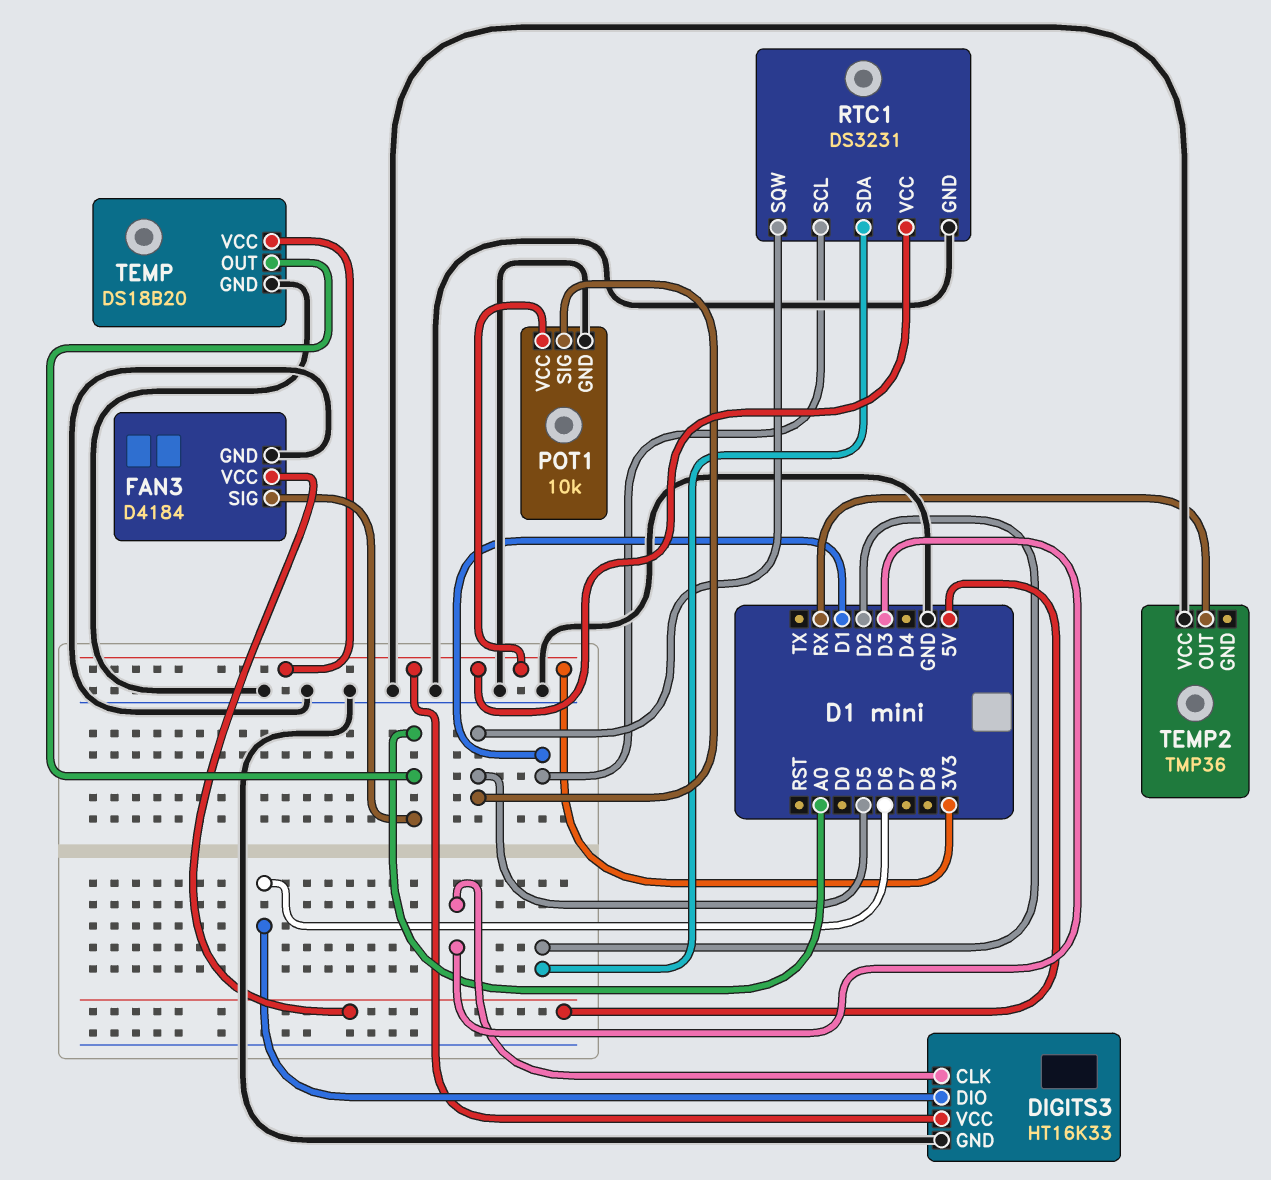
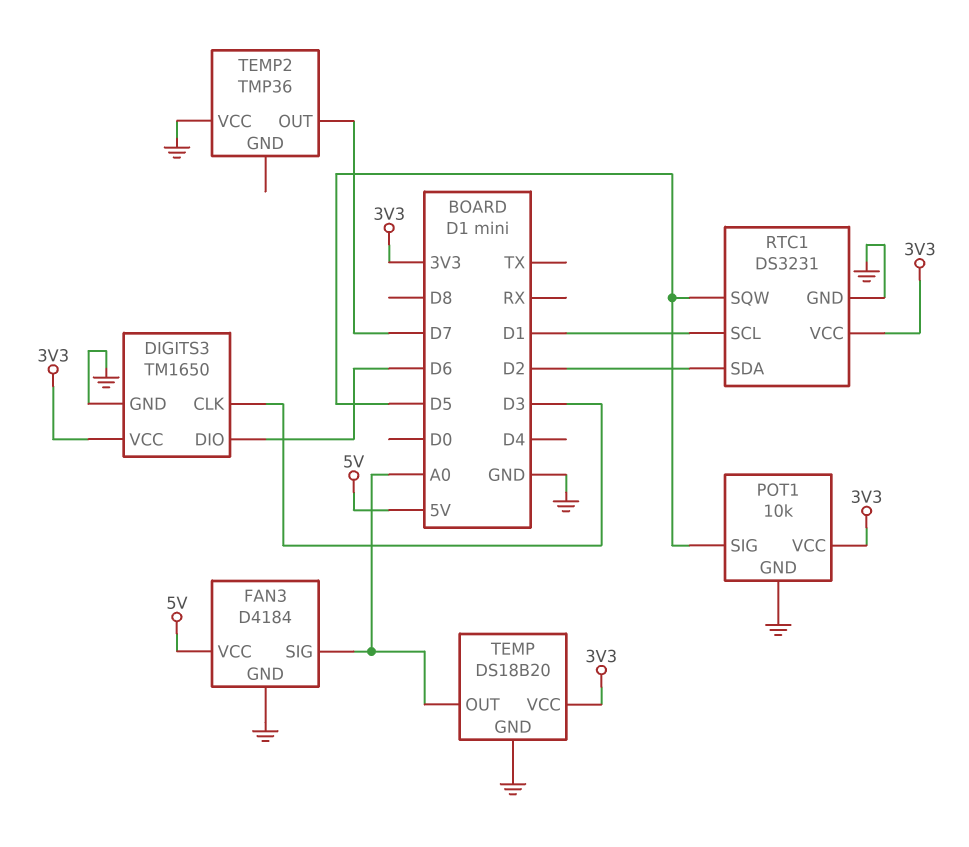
DIGITS3: HT16K33 -> TM1650
TEMP2 pin OUT: RX -> D7

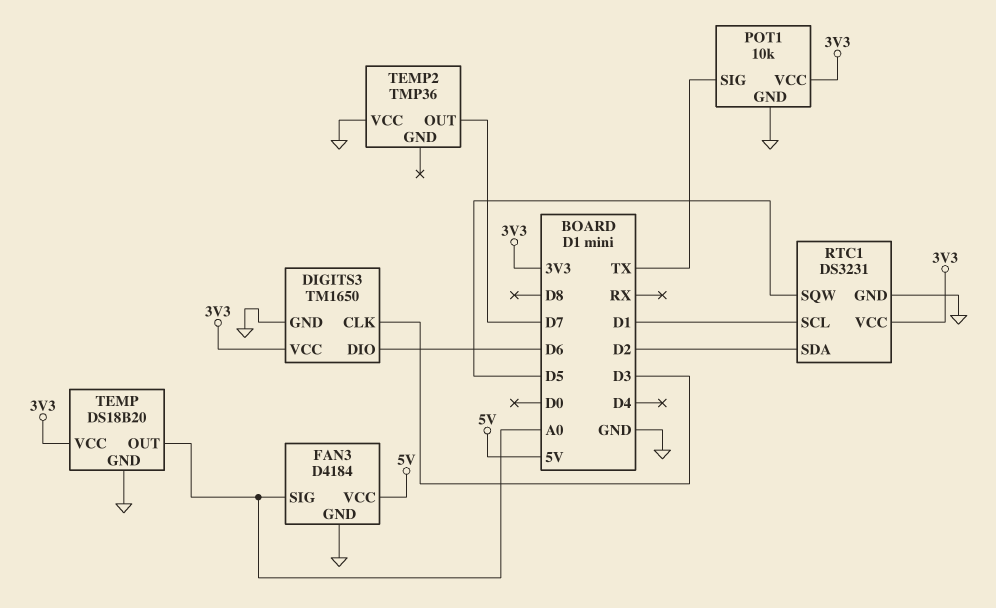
POT1 pin SIG: D5 -> TX

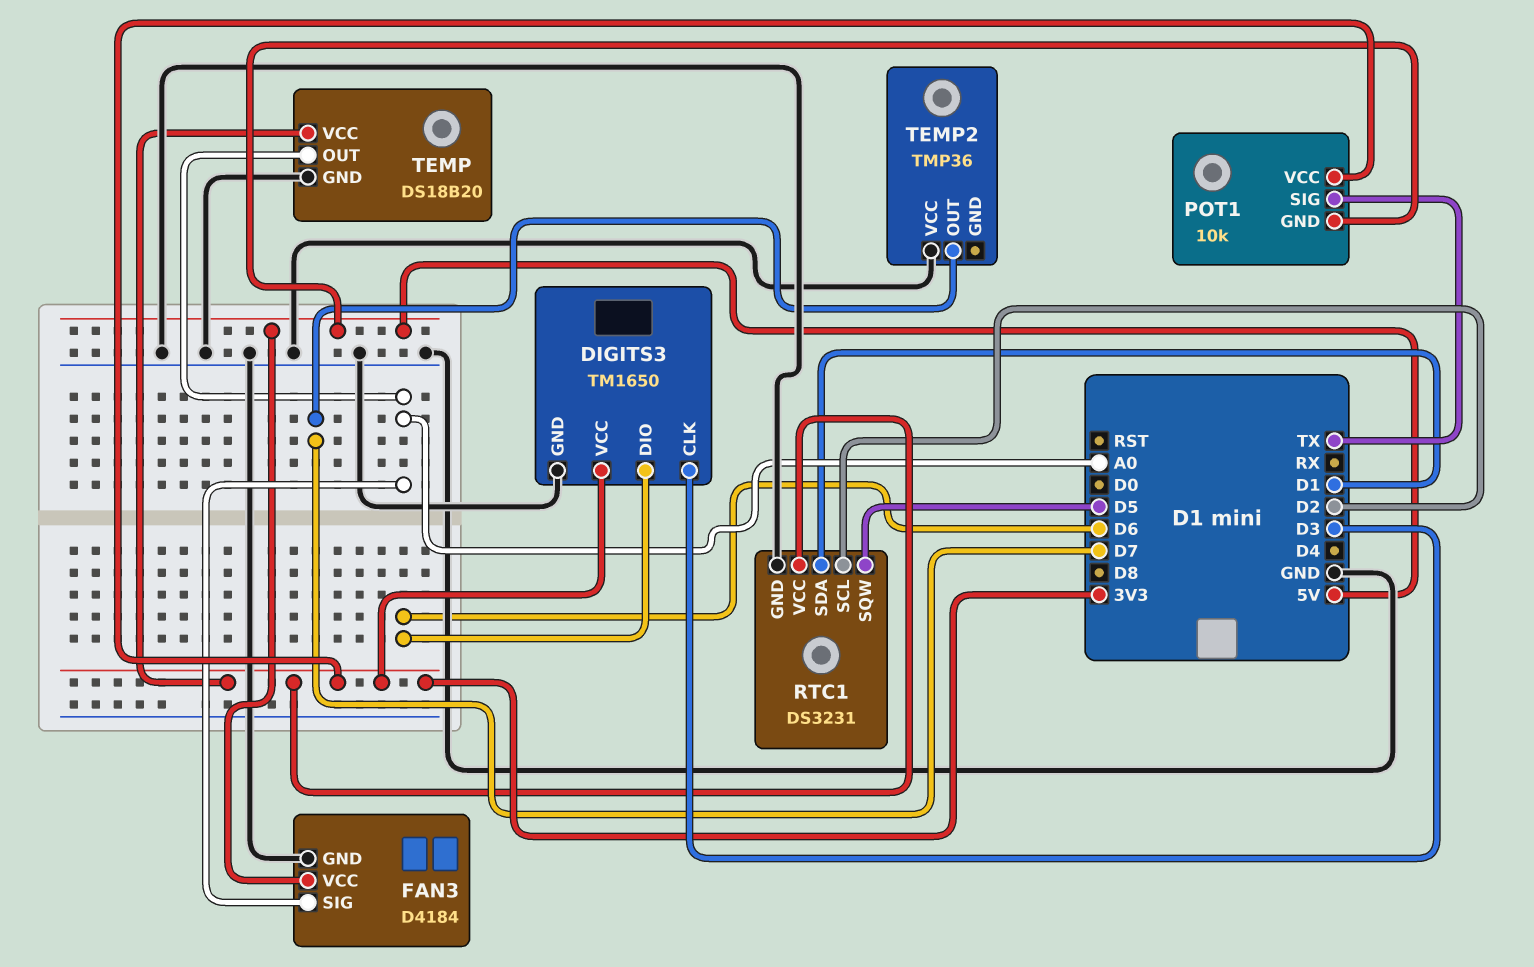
POT1 pin GND: GND -> 5V
RTC1 pin SCL: D1 -> D2
RTC1 pin SDA: D2 -> D1

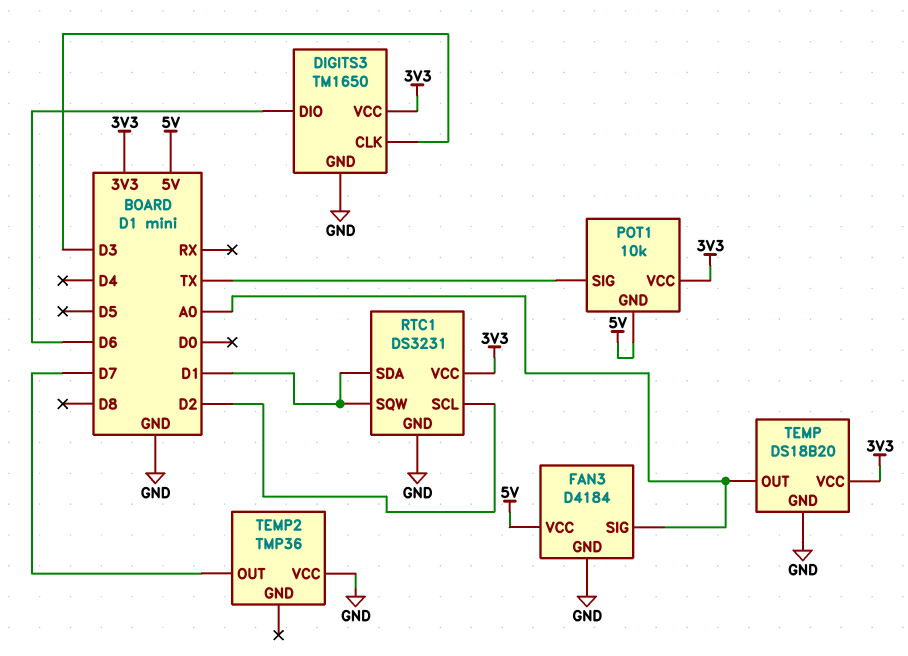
RTC1 pin SQW: D5 -> D1

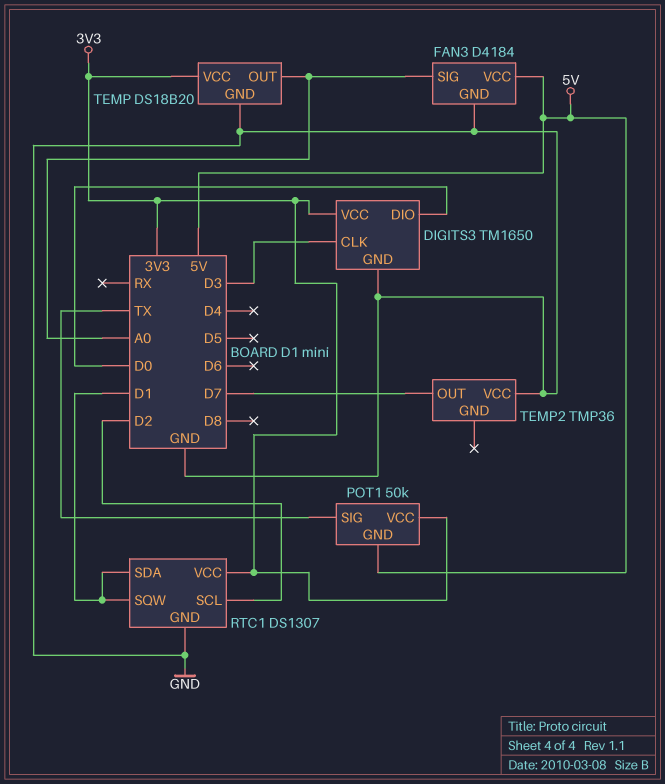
DIGITS3 pin DIO: D6 -> D0
POT1: 10k -> 50k
RTC1: DS3231 -> DS1307

